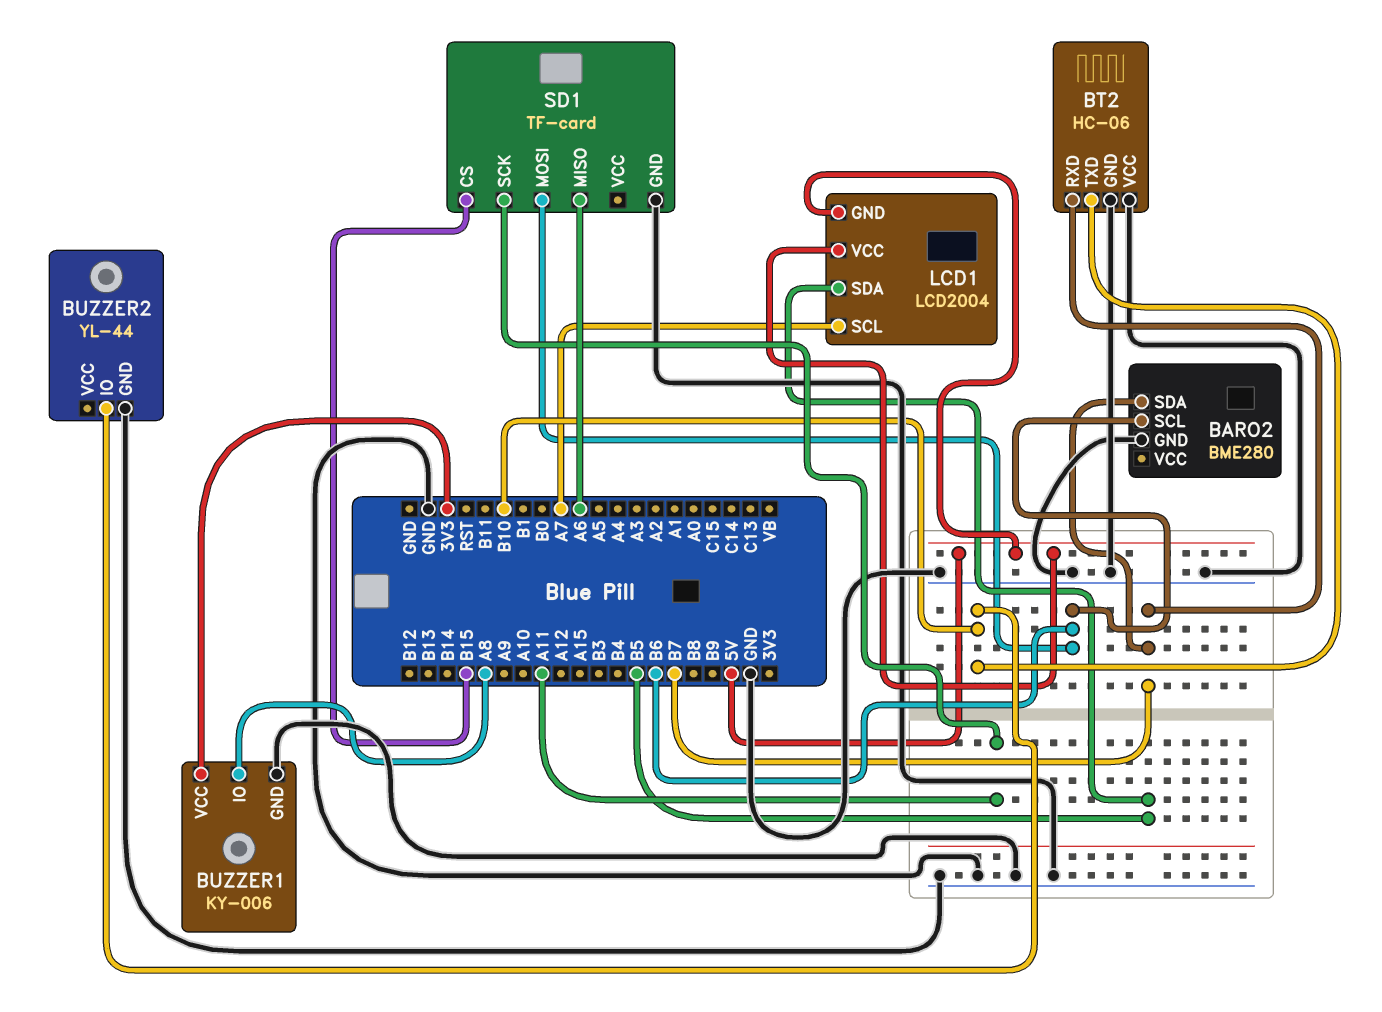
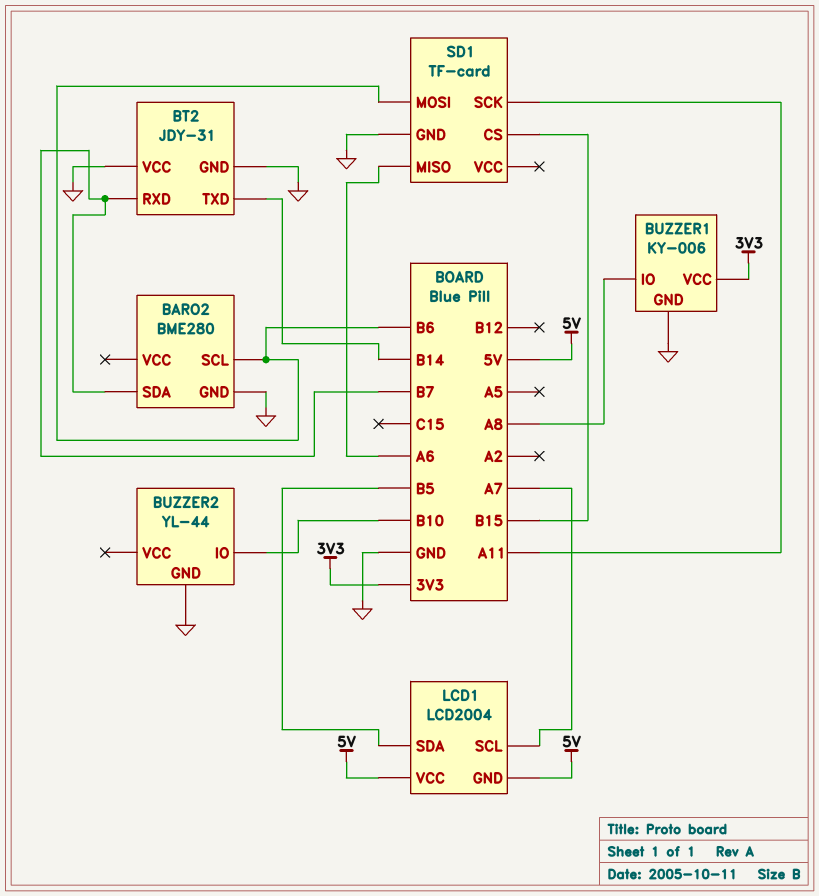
BT2: HC-06 -> JDY-31
BT2 pin TXD: B10 -> B14

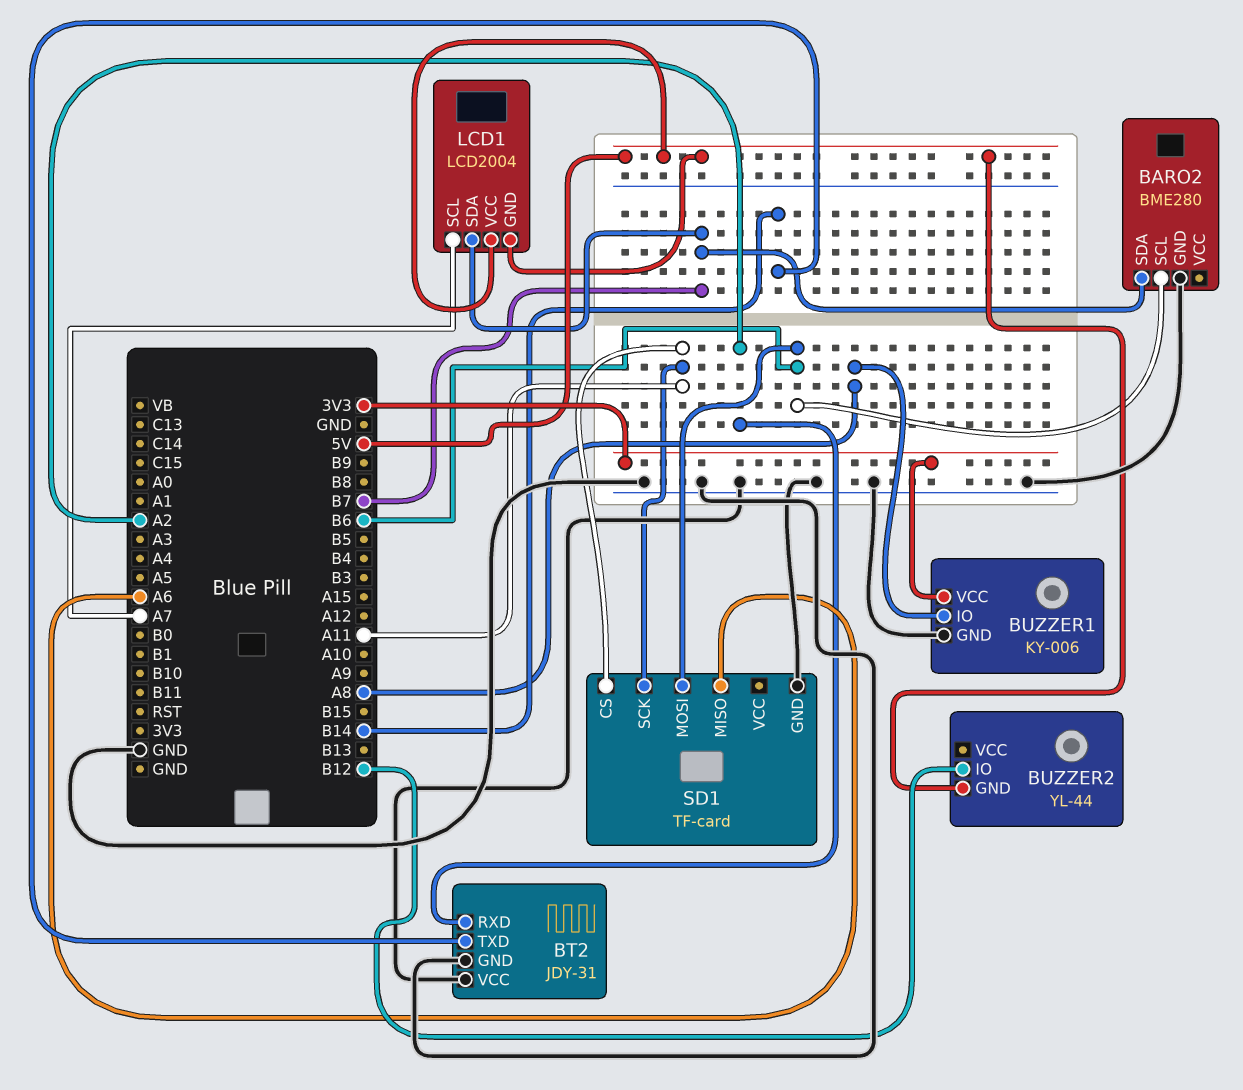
BT2 pin RXD: B7 -> A2
BUZZER2 pin GND: GND -> 5V
BUZZER2 pin IO: B10 -> B12
LCD1 pin SDA: B5 -> B7
SD1 pin CS: B15 -> A11

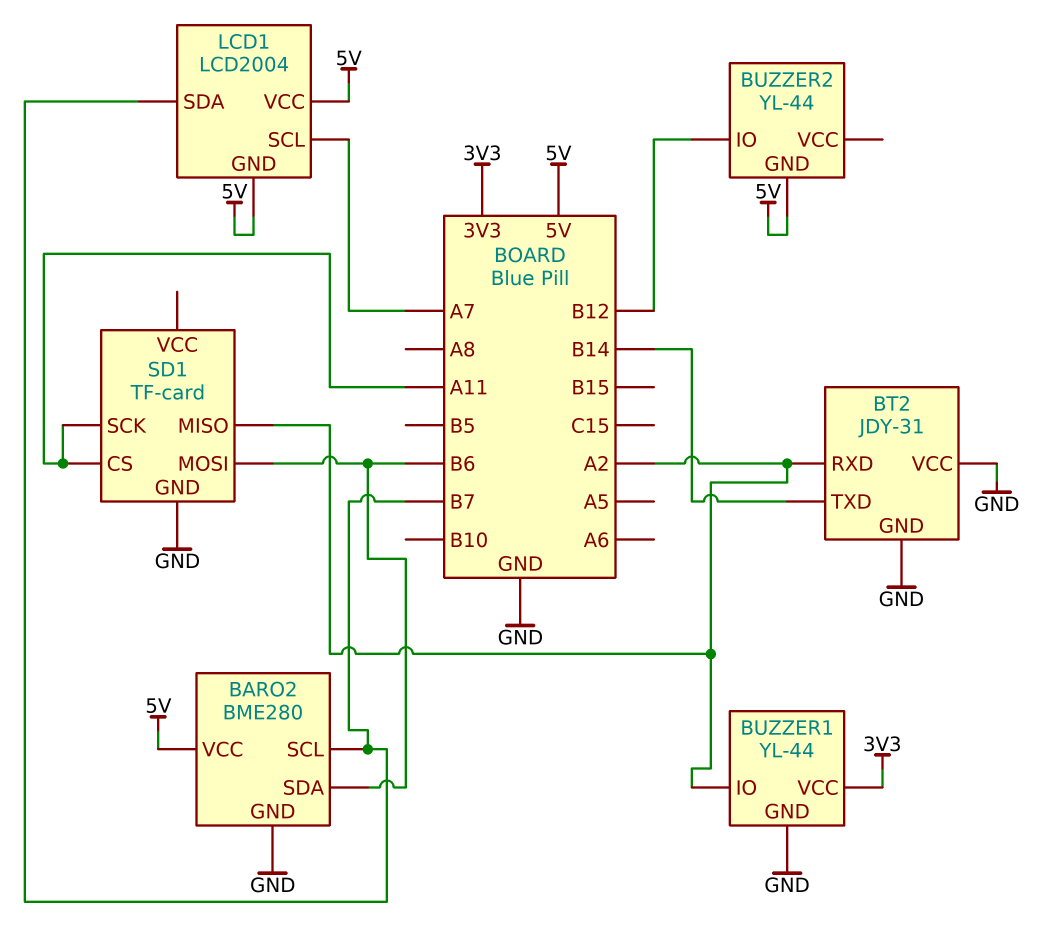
BARO2 pin SCL: B6 -> B7
BARO2 pin SDA: B7 -> B6
BARO2 pin VCC: none -> 5V
BUZZER1: KY-006 -> YL-44
BUZZER1 pin IO: A8 -> A2
SD1 pin MISO: A6 -> A2

